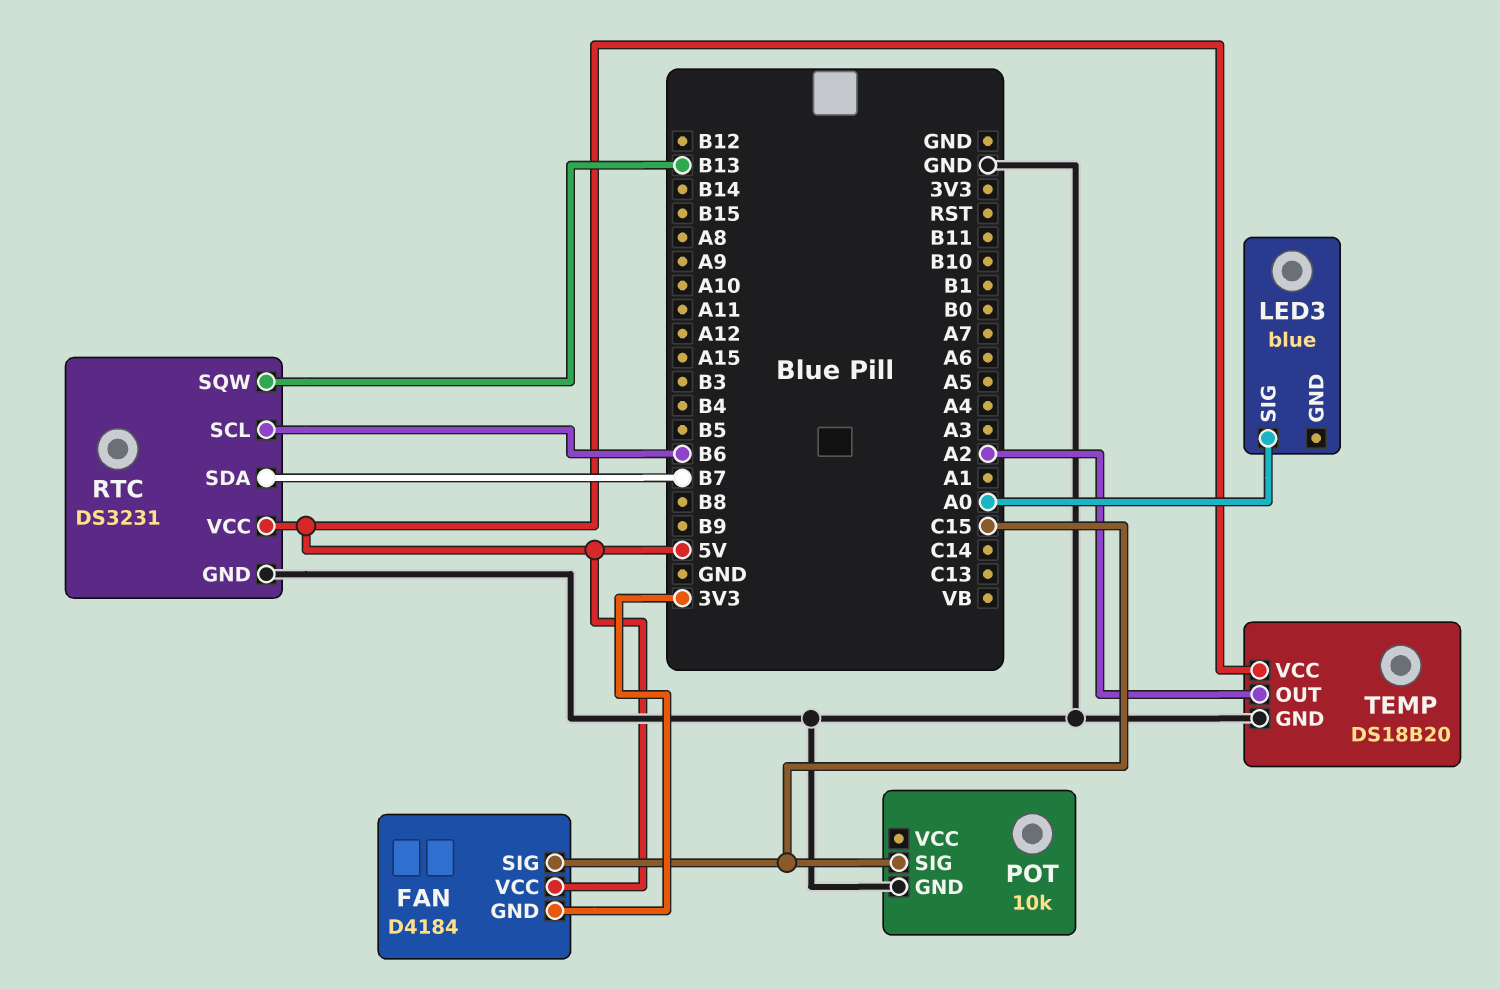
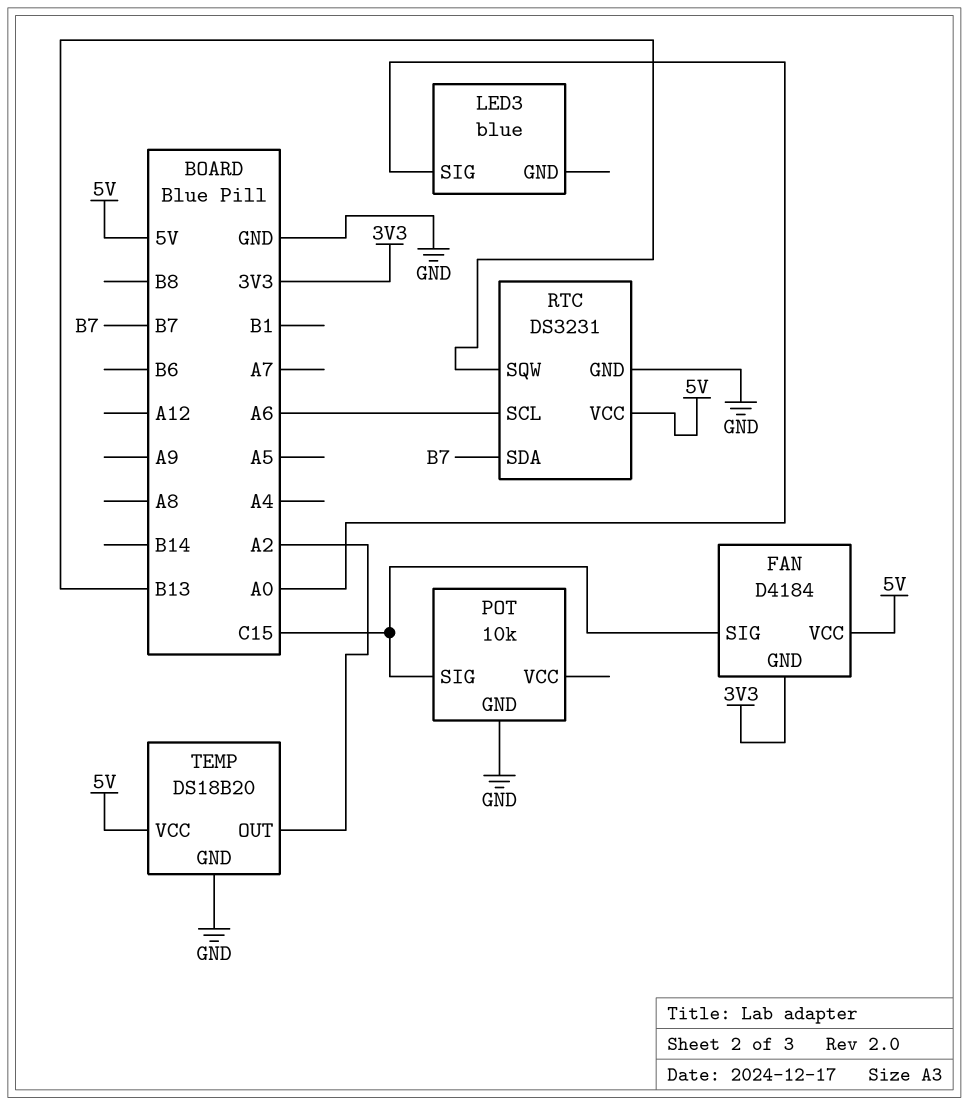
RTC pin SCL: B6 -> A6

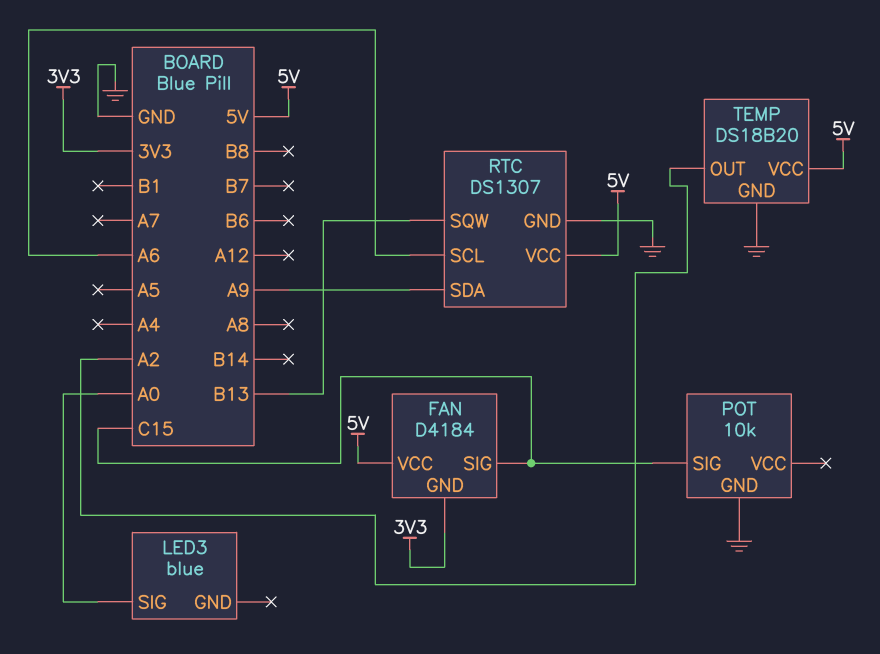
RTC: DS3231 -> DS1307
RTC pin SDA: B7 -> A9

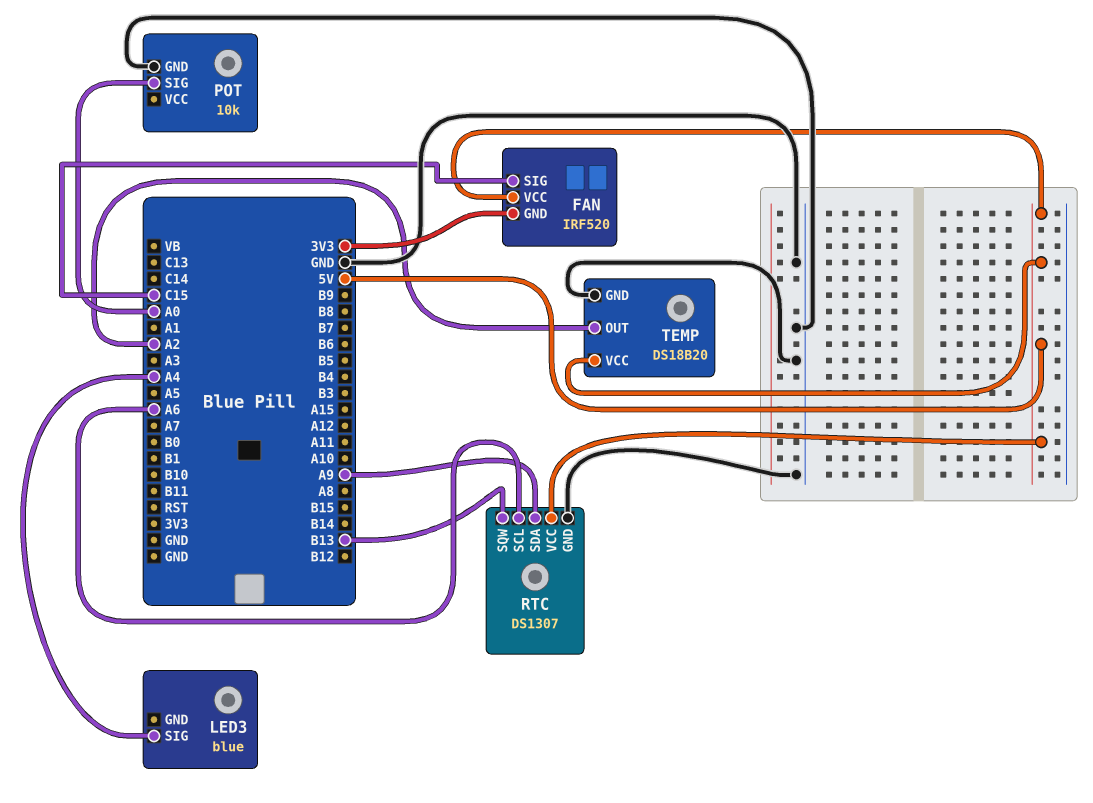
FAN: D4184 -> IRF520
LED3 pin SIG: A0 -> A4
POT pin SIG: C15 -> A0

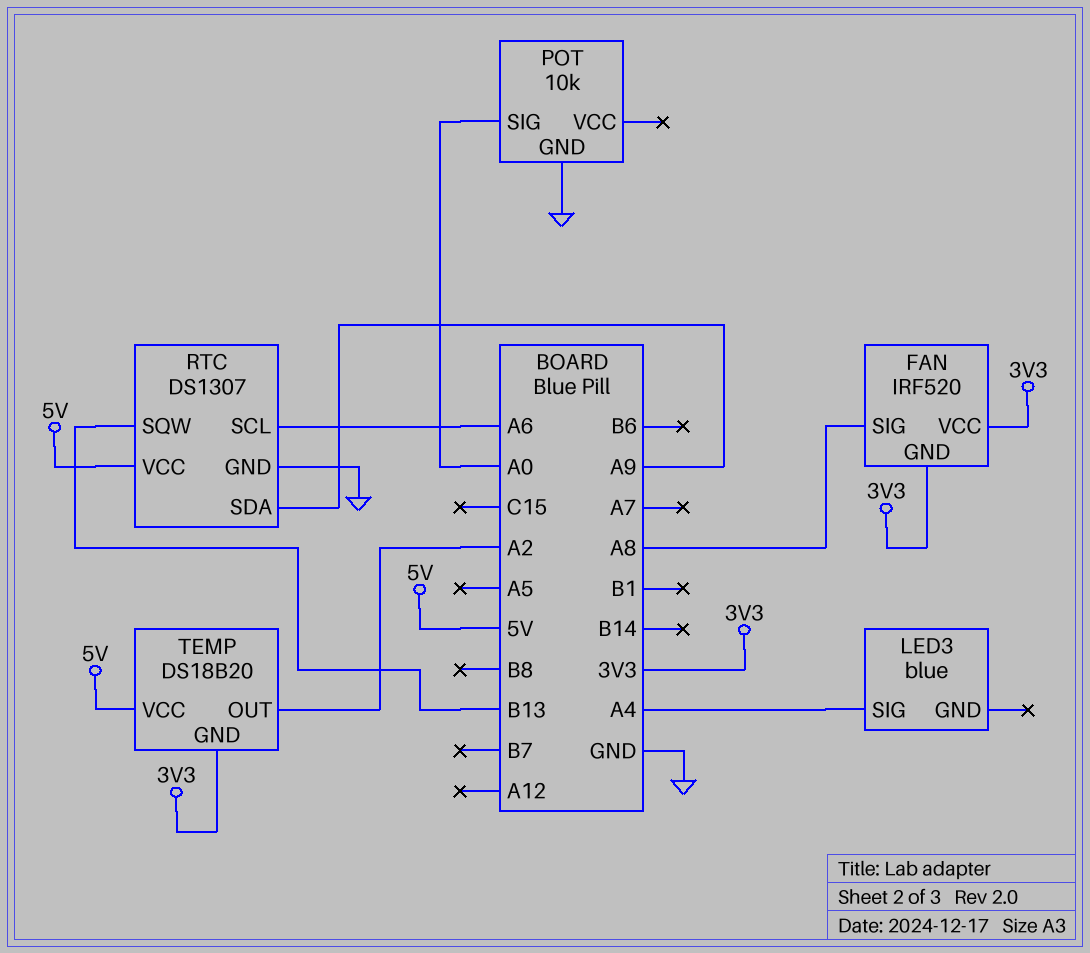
FAN pin SIG: C15 -> A8
FAN pin VCC: 5V -> 3V3
TEMP pin GND: GND -> 3V3

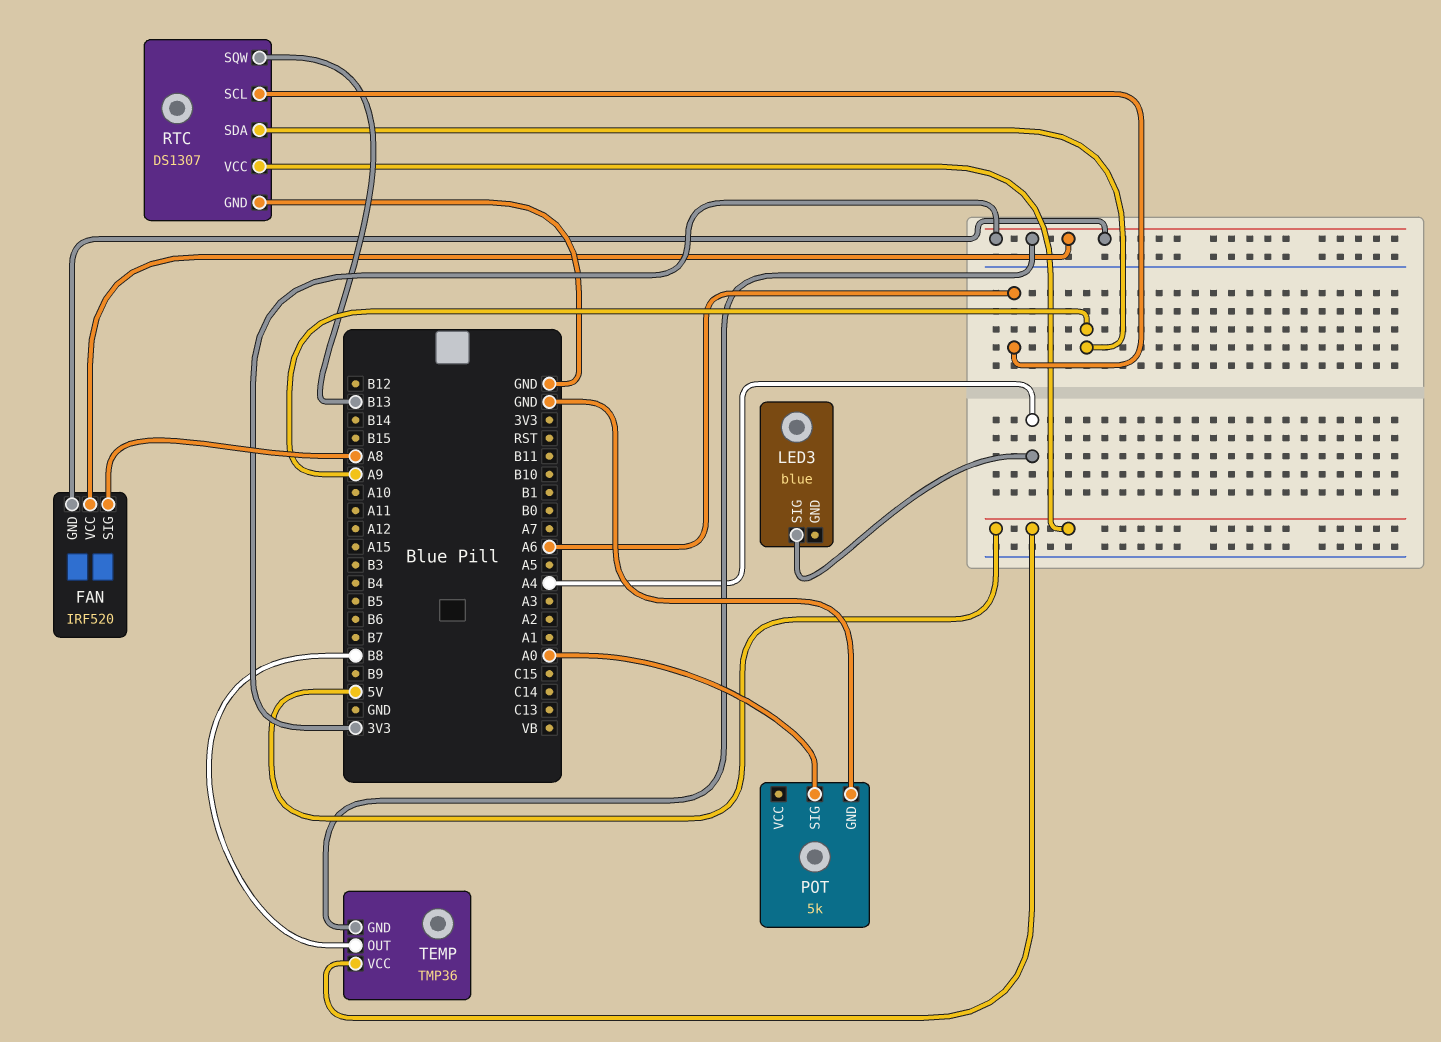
POT: 10k -> 5k
TEMP: DS18B20 -> TMP36
TEMP pin OUT: A2 -> B8

